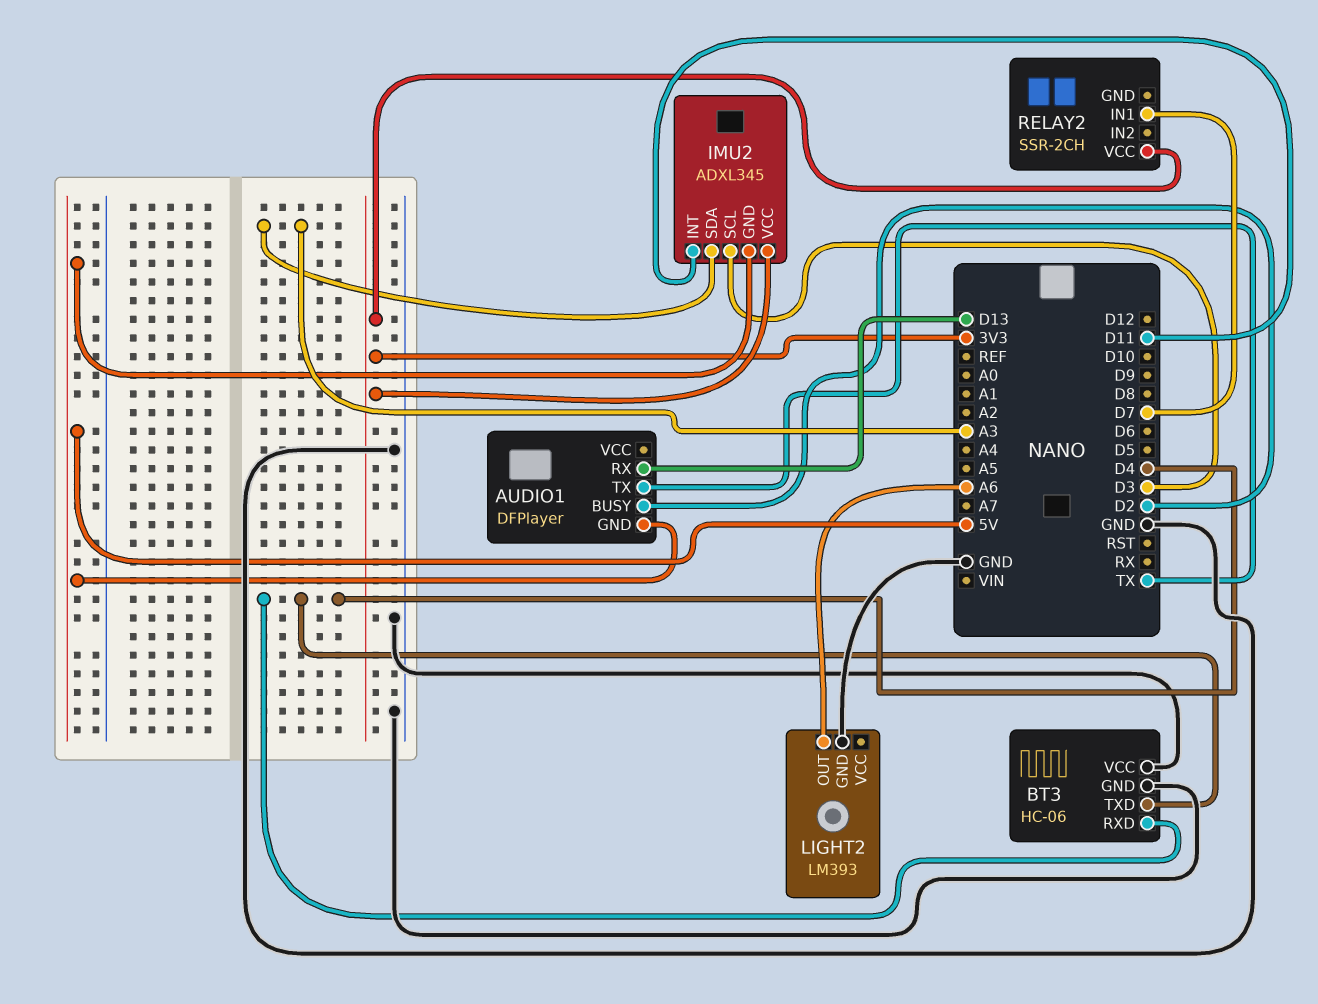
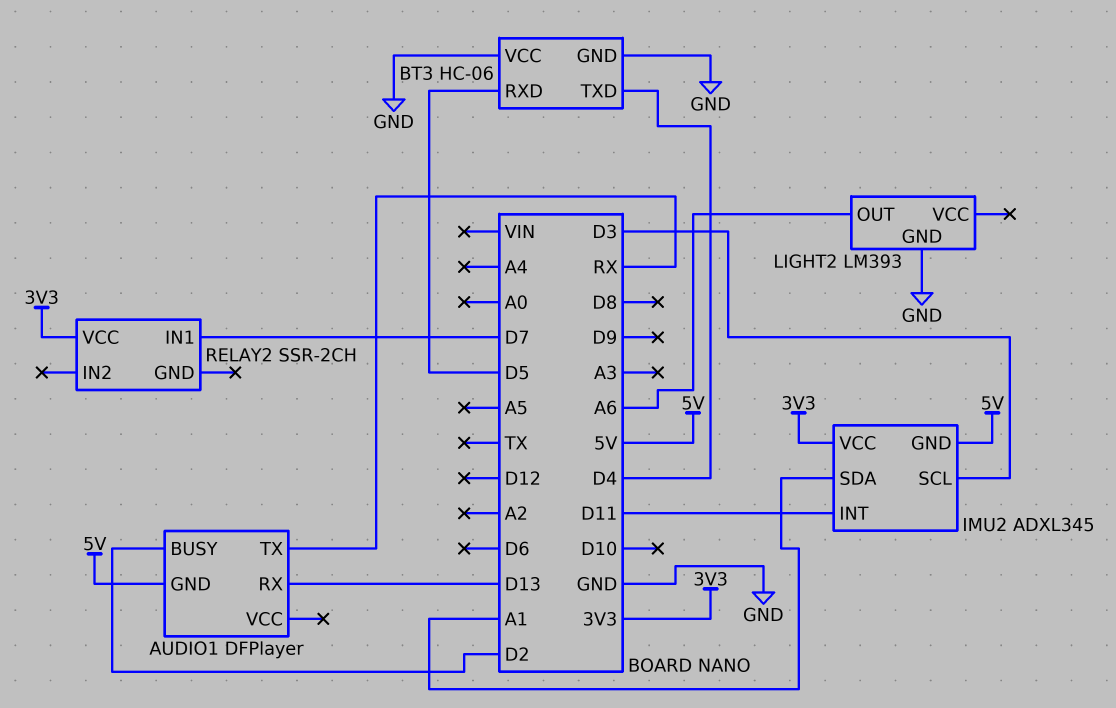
AUDIO1 pin TX: TX -> RX
BT3 pin RXD: D4 -> D5
IMU2 pin SDA: A3 -> A1

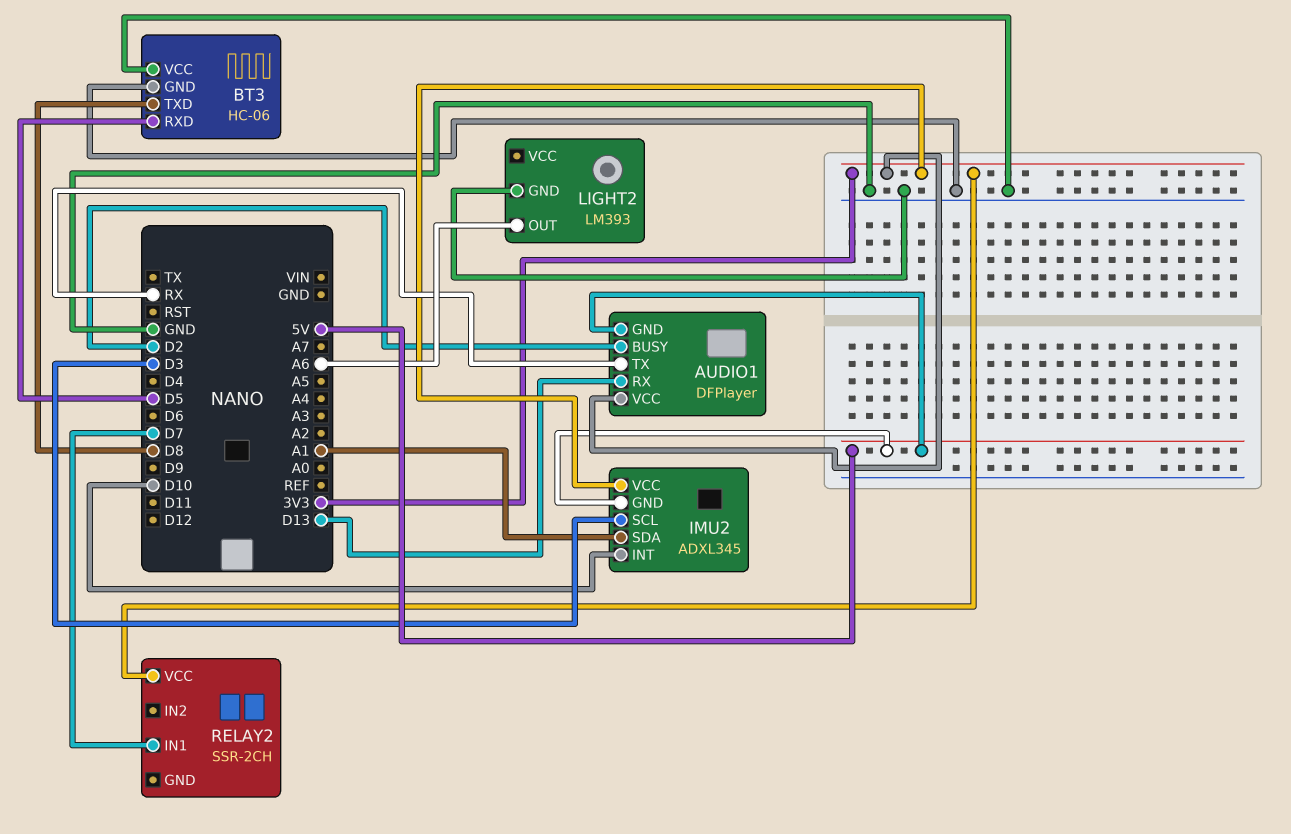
AUDIO1 pin VCC: none -> 3V3
BT3 pin TXD: D4 -> D8
IMU2 pin INT: D11 -> D10

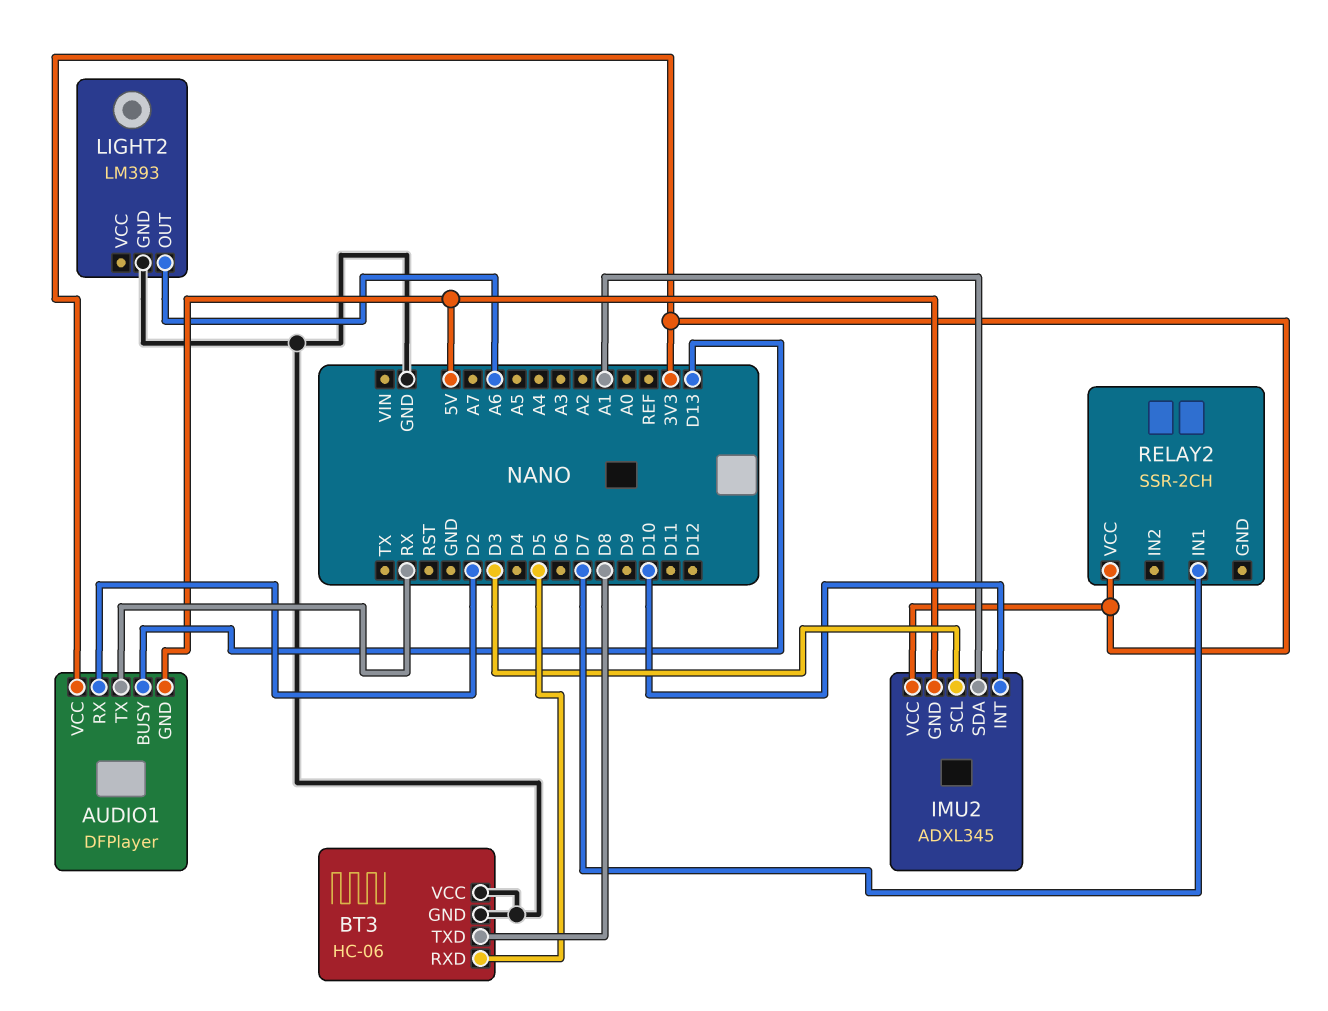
AUDIO1 pin BUSY: D2 -> D13
AUDIO1 pin RX: D13 -> D2

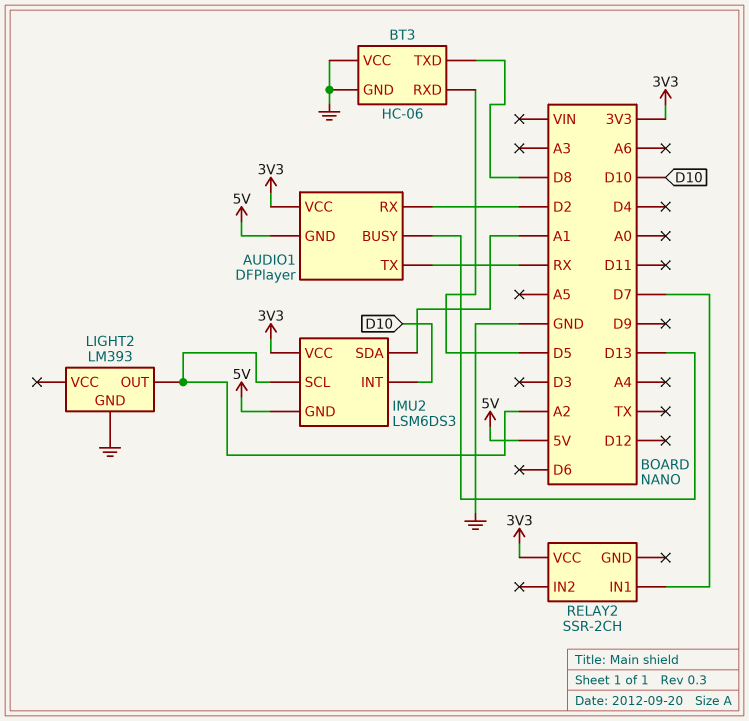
IMU2: ADXL345 -> LSM6DS3
IMU2 pin SCL: D3 -> A2
LIGHT2 pin OUT: A6 -> A2

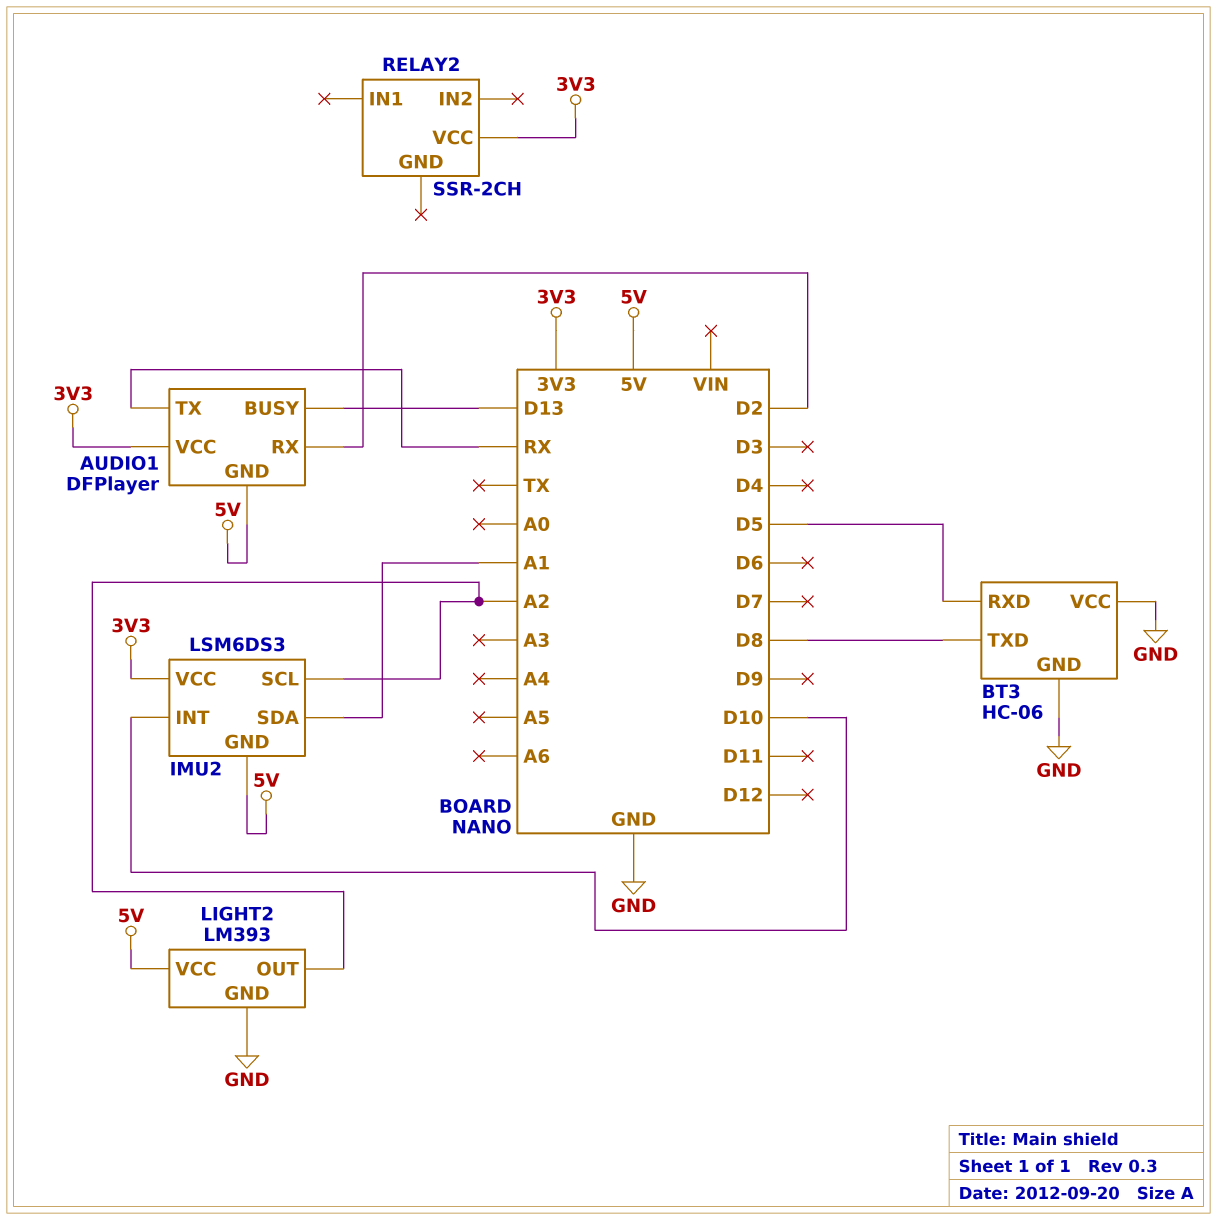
LIGHT2 pin VCC: none -> 5V
RELAY2 pin IN1: D7 -> none

